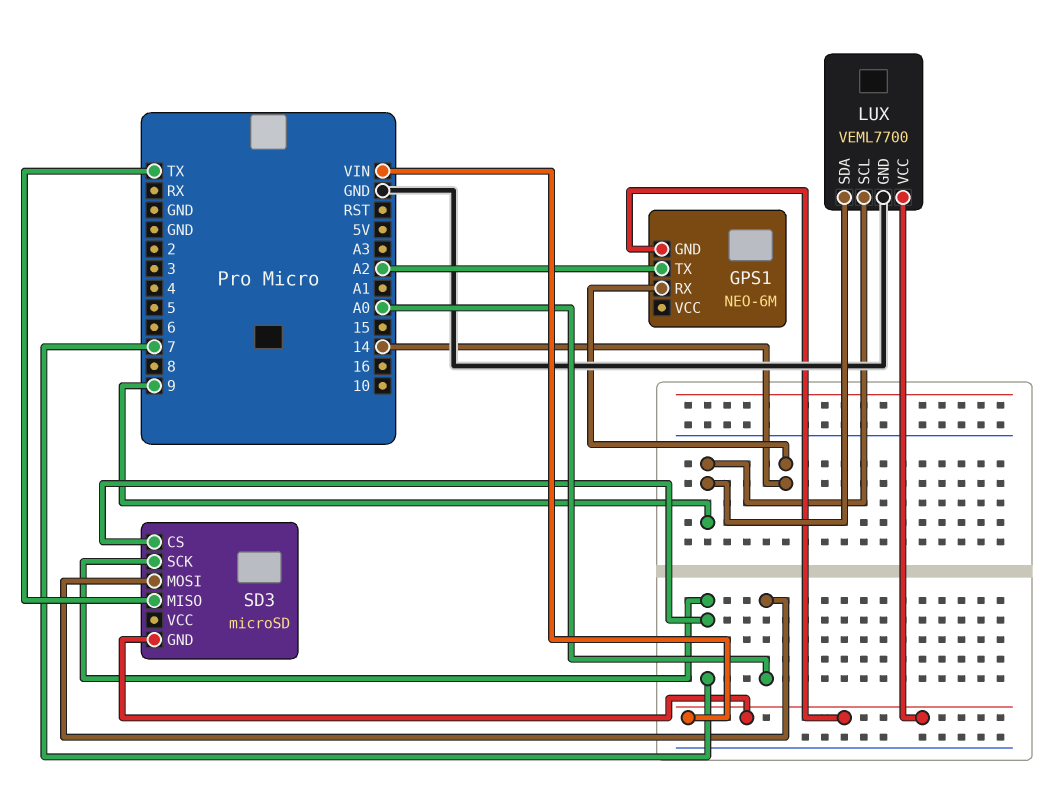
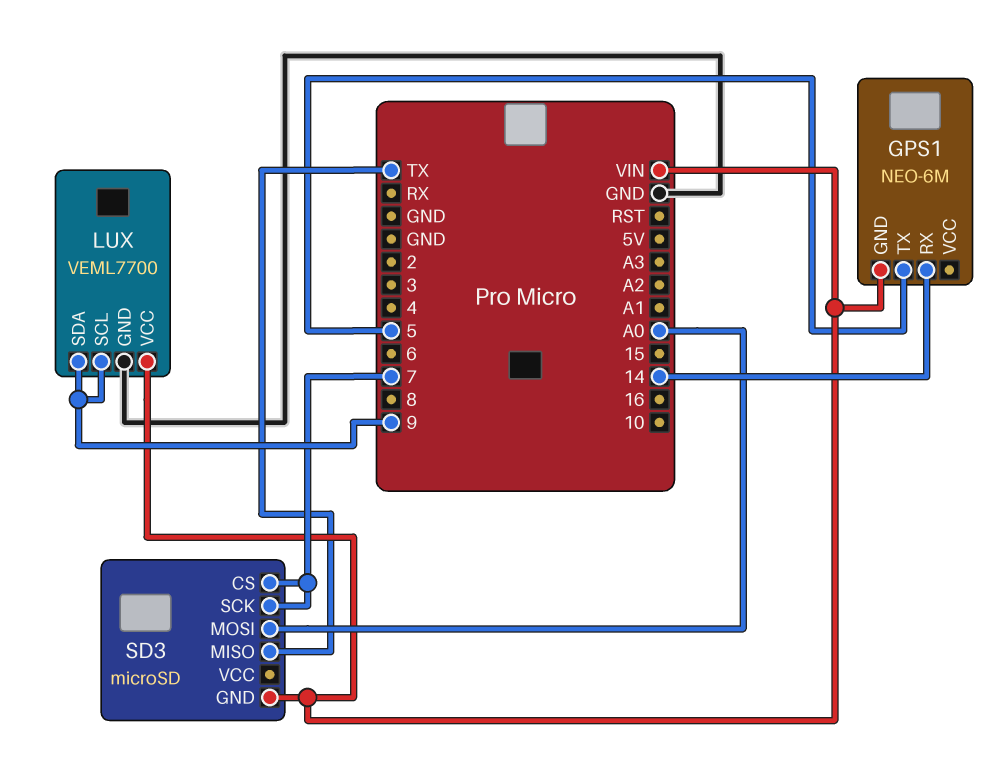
GPS1 pin TX: A2 -> 5

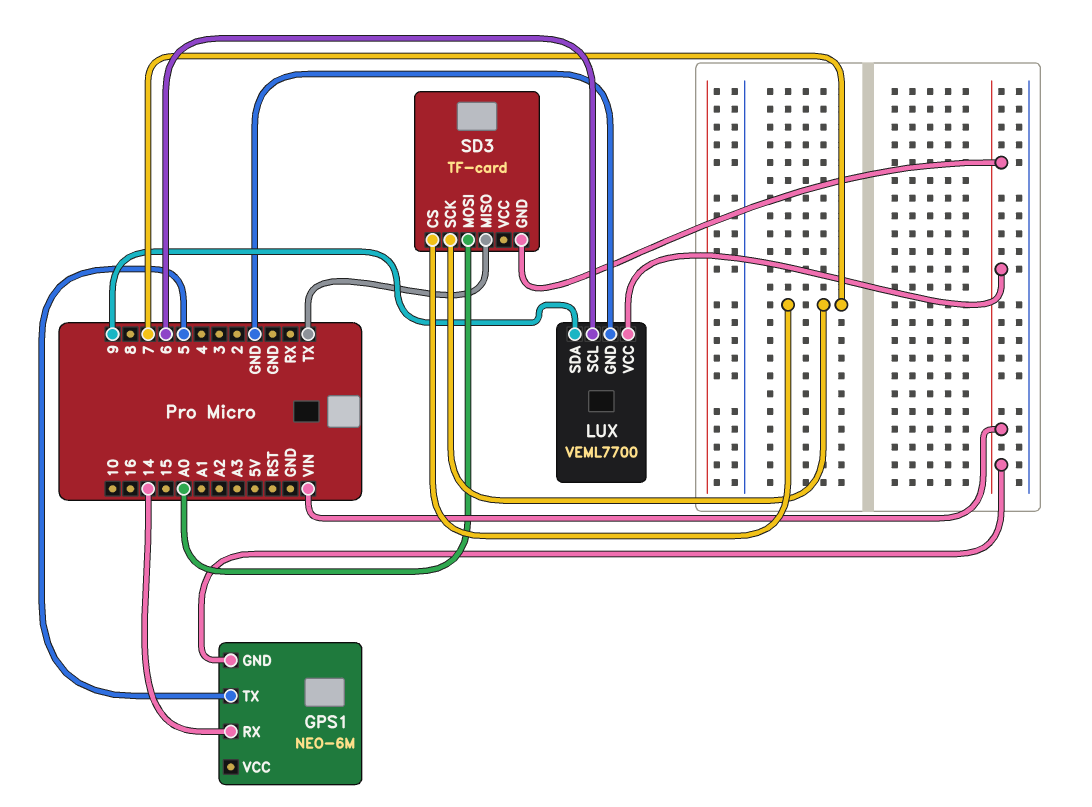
LUX pin SCL: 9 -> 6
SD3: microSD -> TF-card

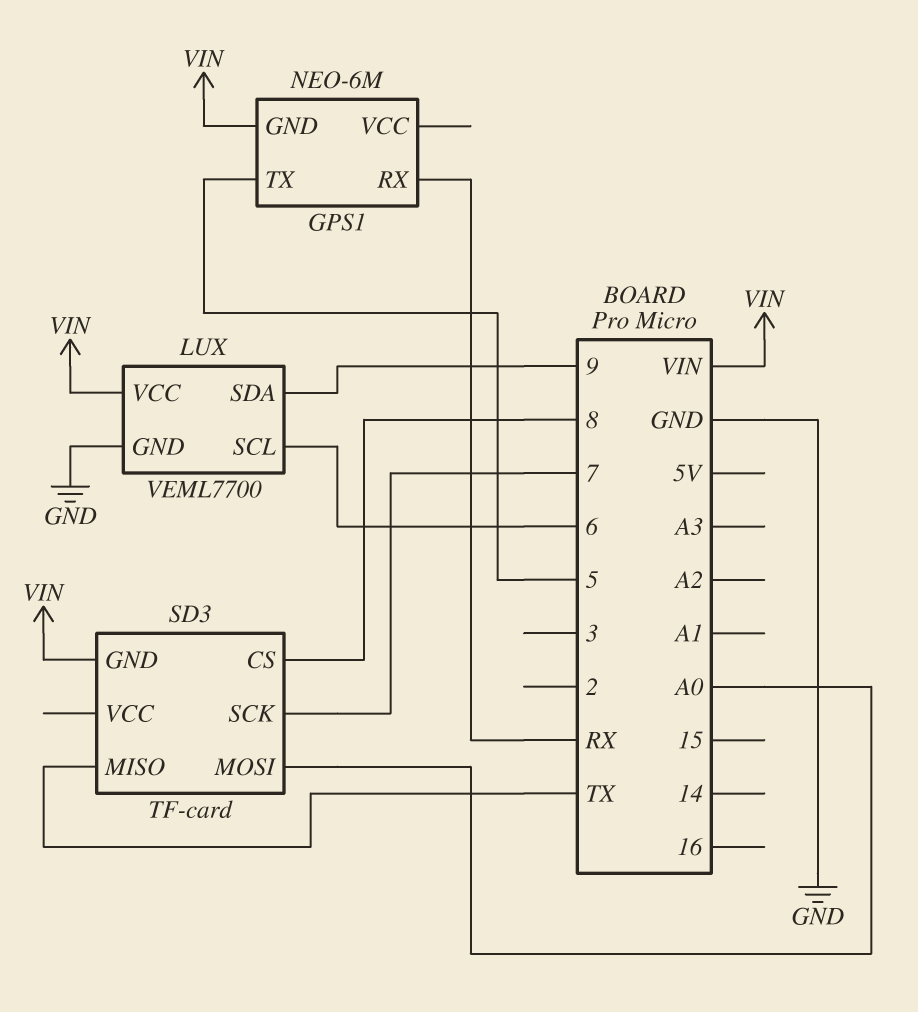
GPS1 pin RX: 14 -> RX
SD3 pin CS: 7 -> 8

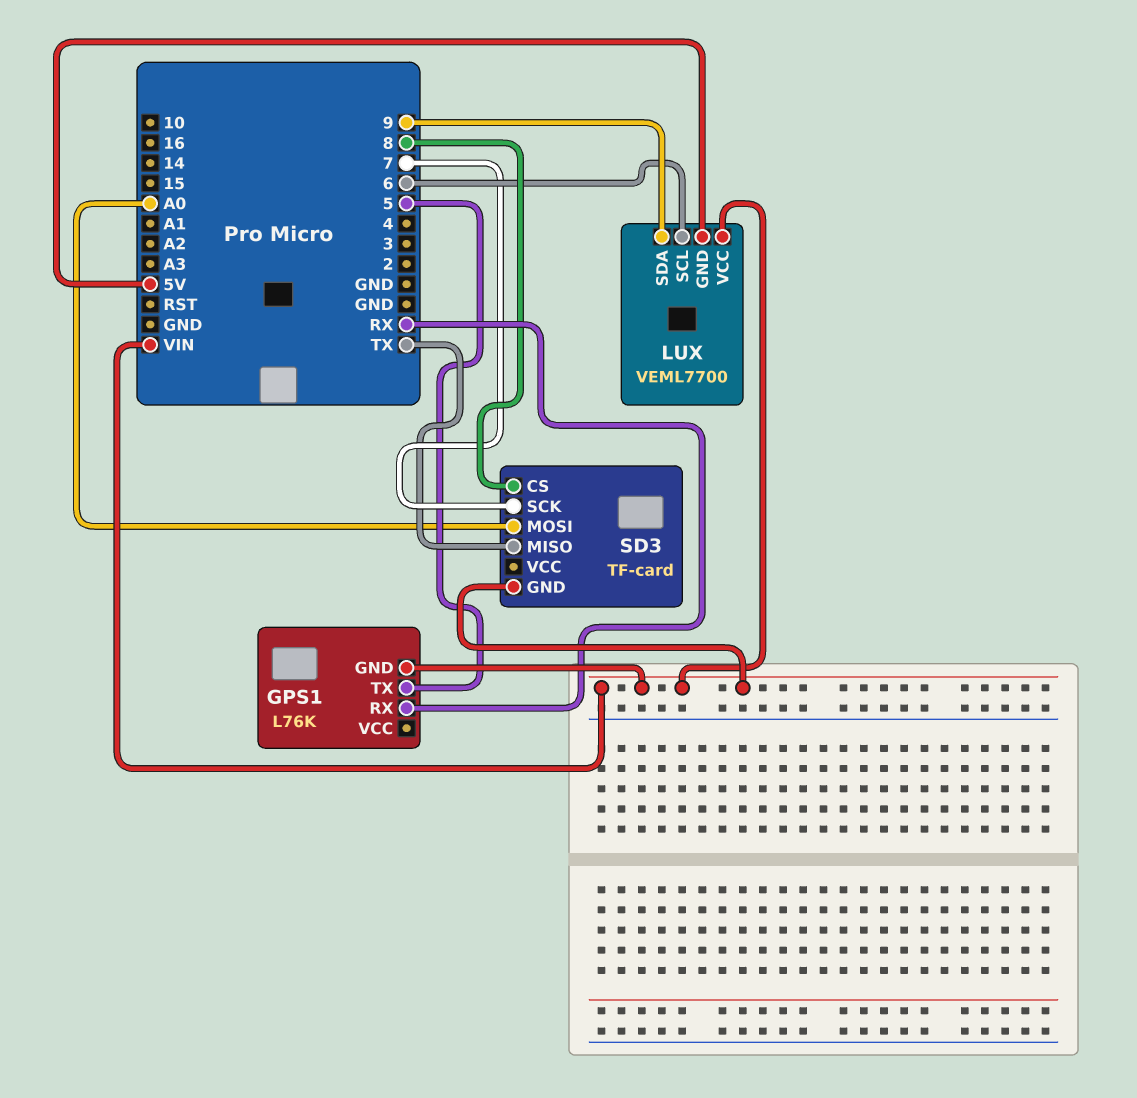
GPS1: NEO-6M -> L76K
LUX pin GND: GND -> 5V

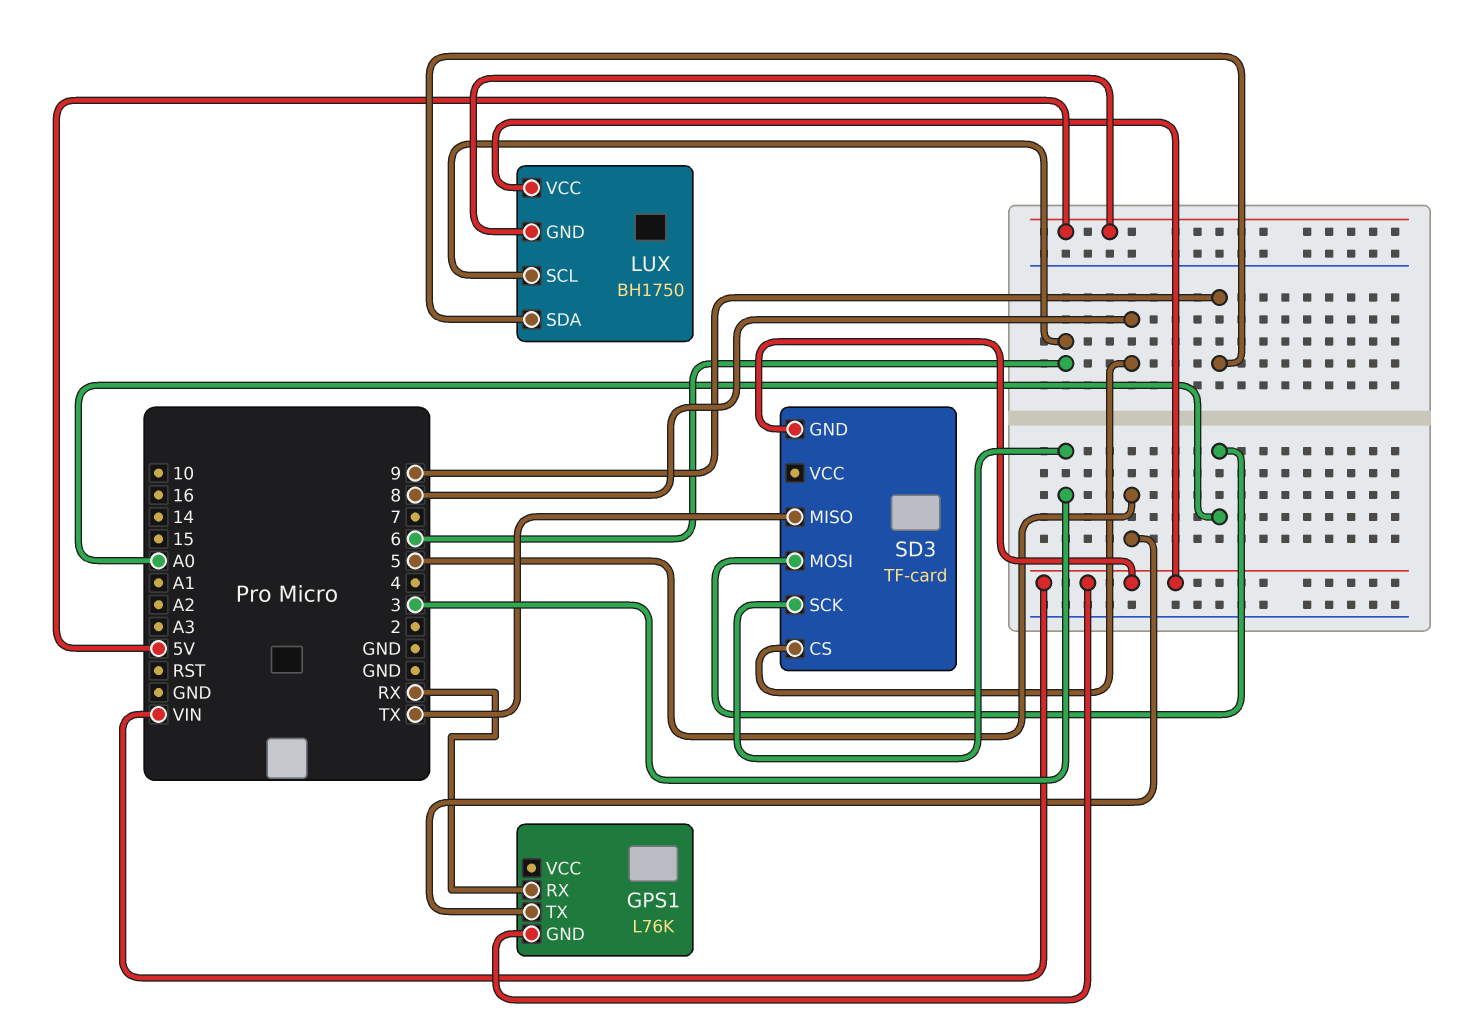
LUX: VEML7700 -> BH1750
SD3 pin SCK: 7 -> 3

